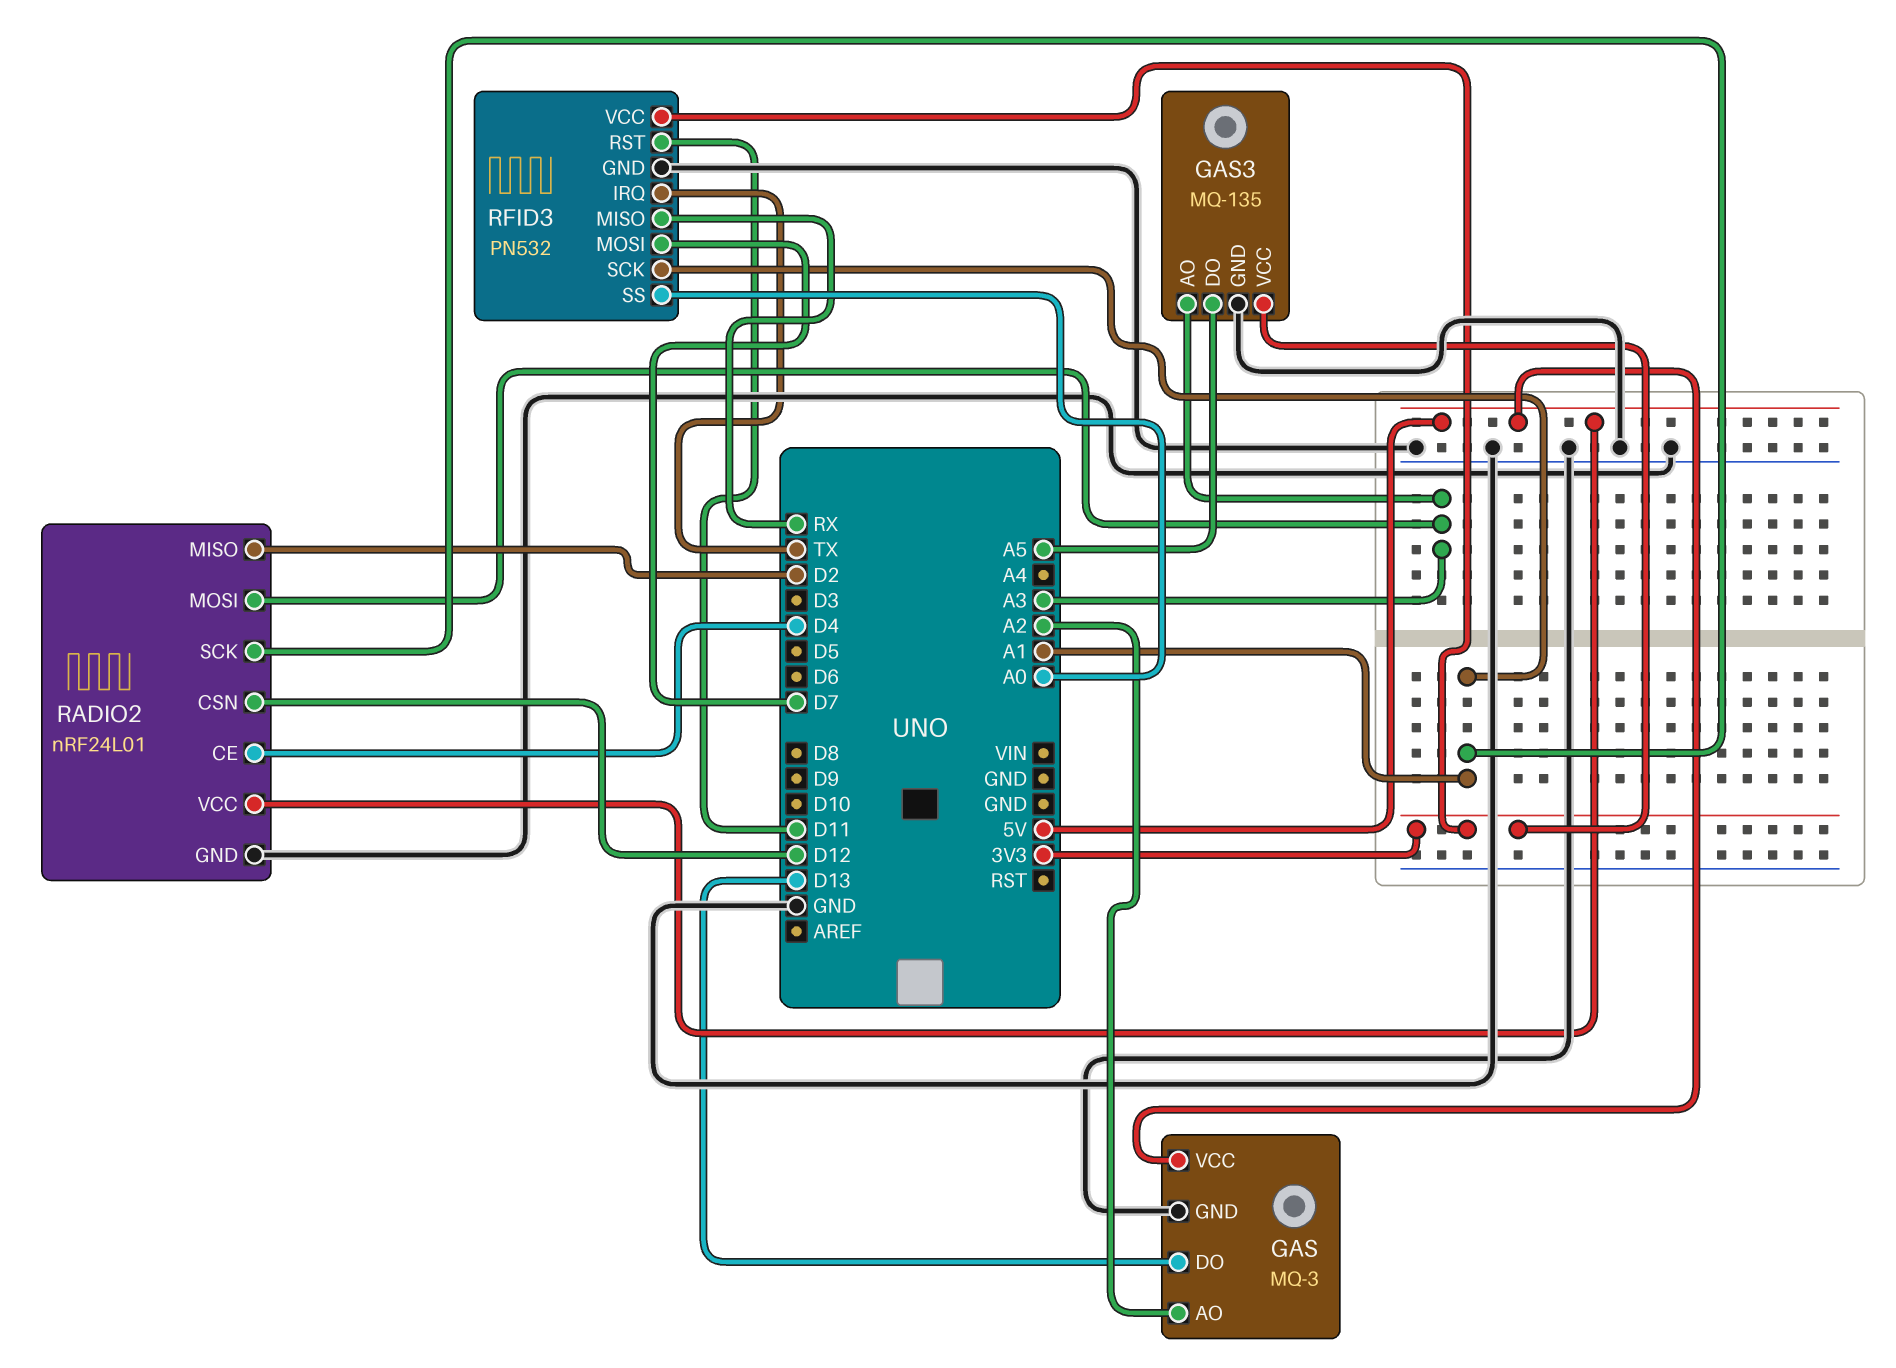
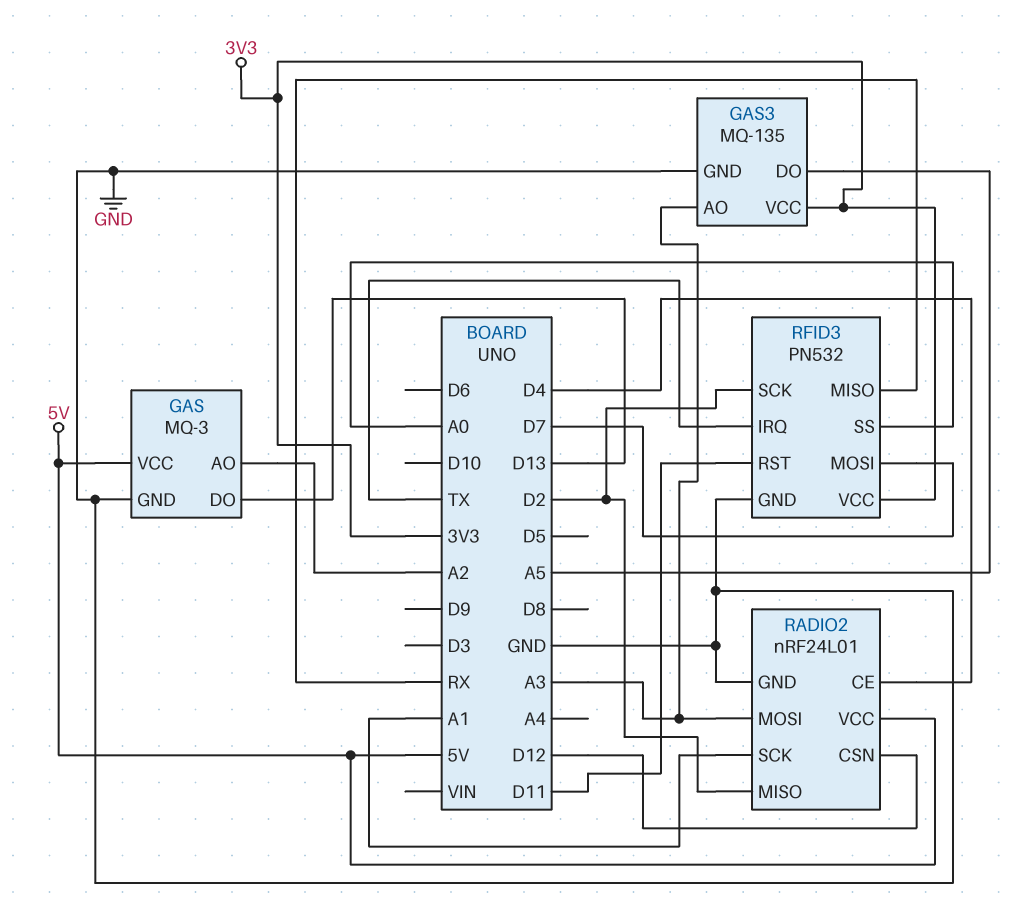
RFID3 pin SCK: A1 -> D2

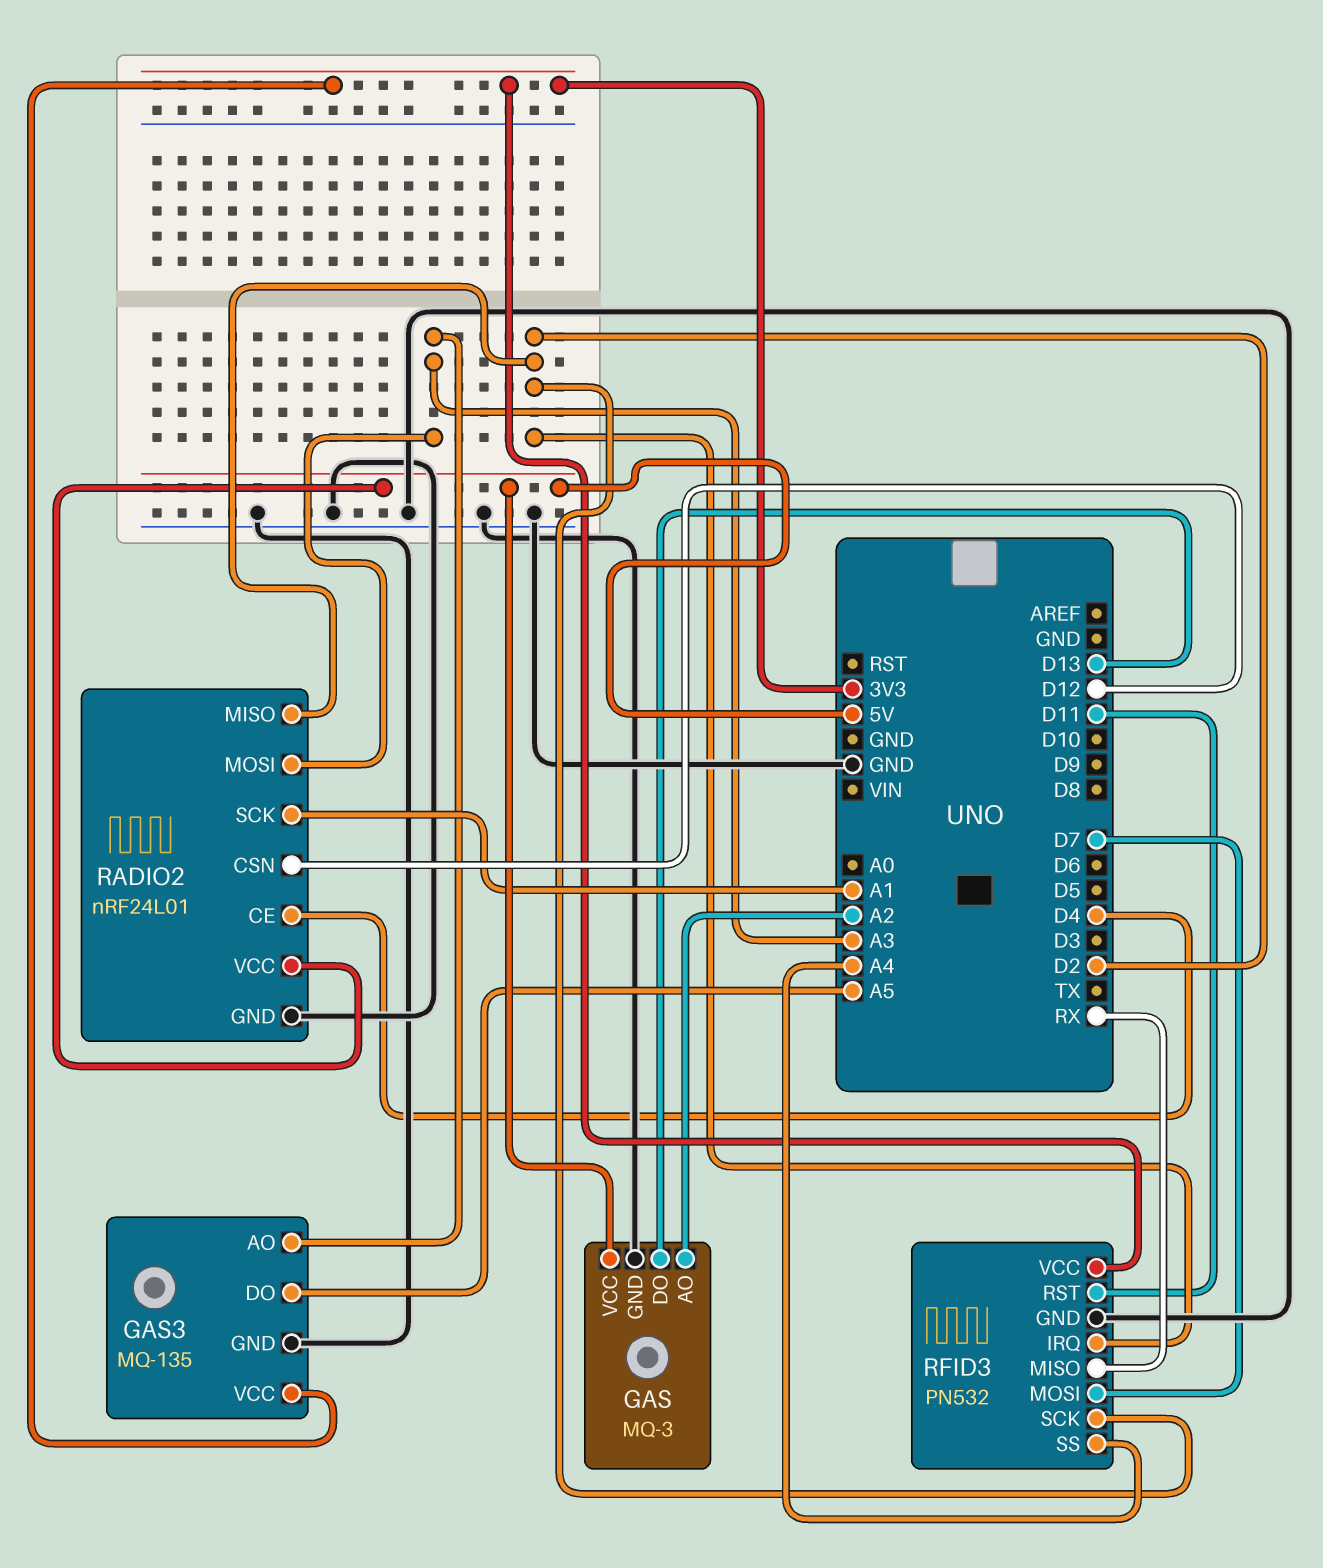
RFID3 pin IRQ: TX -> D2
RFID3 pin SS: A0 -> A4

